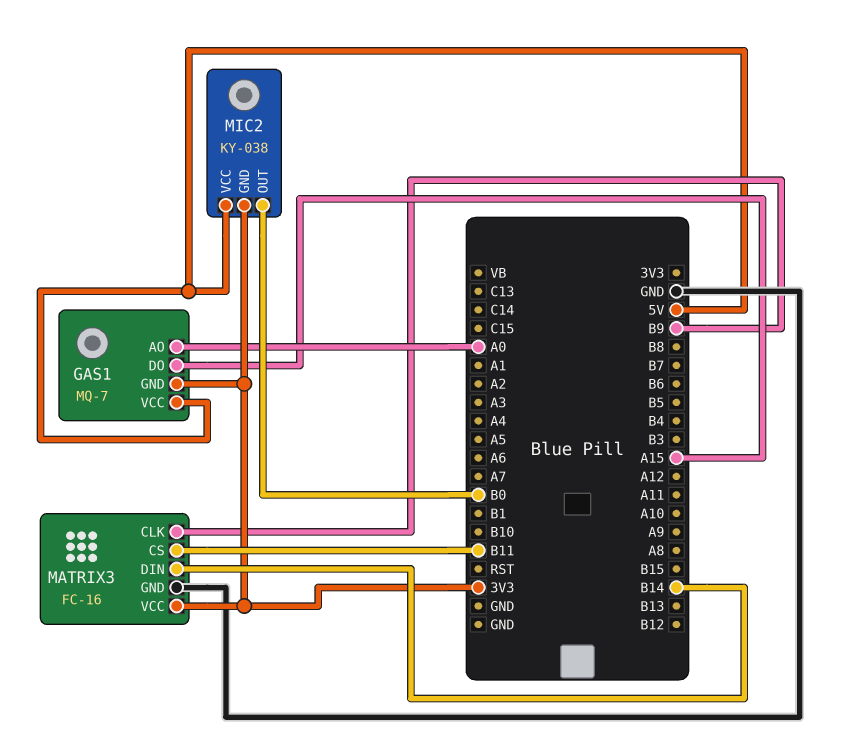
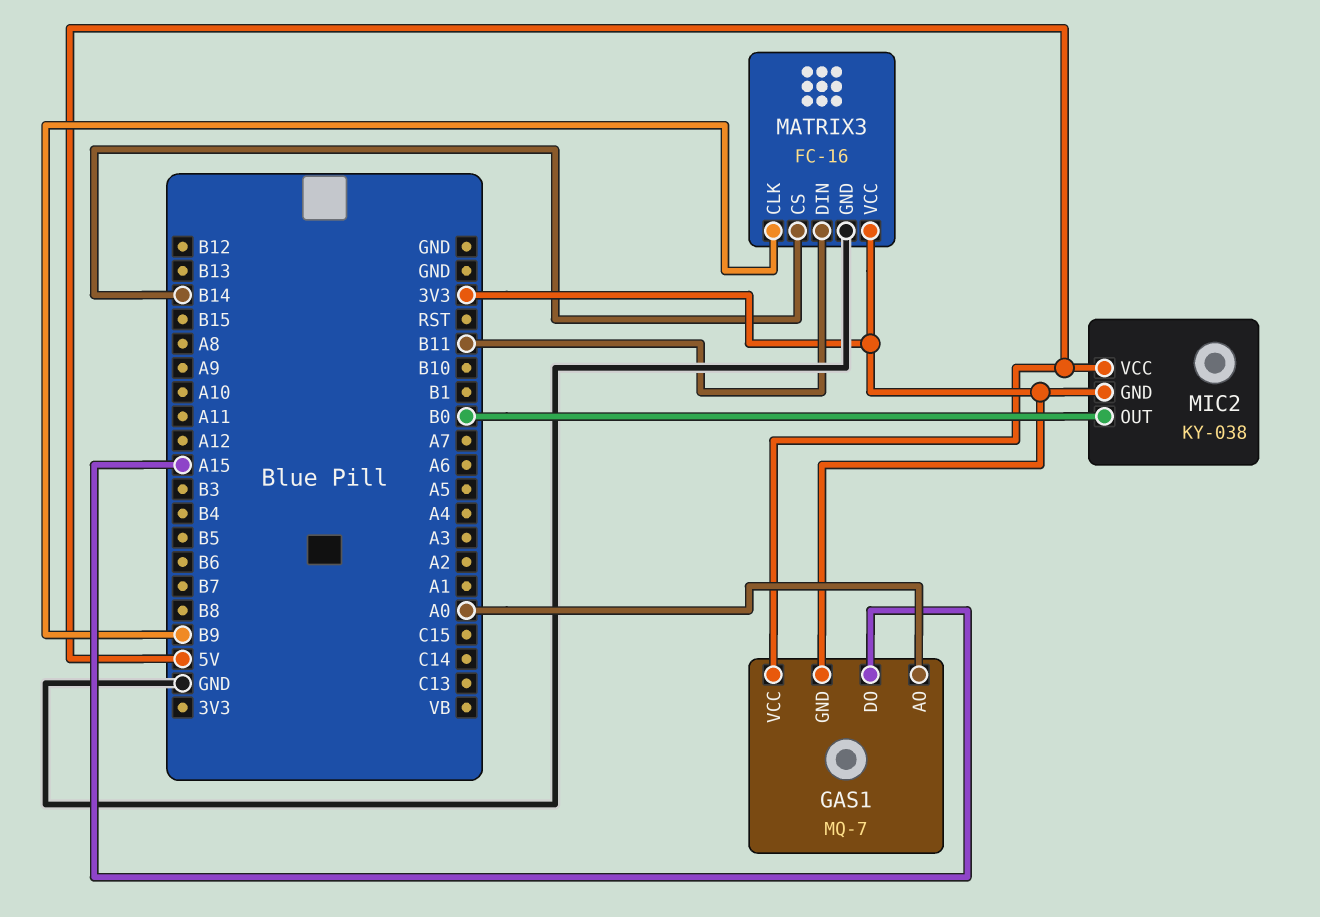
MATRIX3 pin CS: B11 -> B14
MATRIX3 pin DIN: B14 -> B11

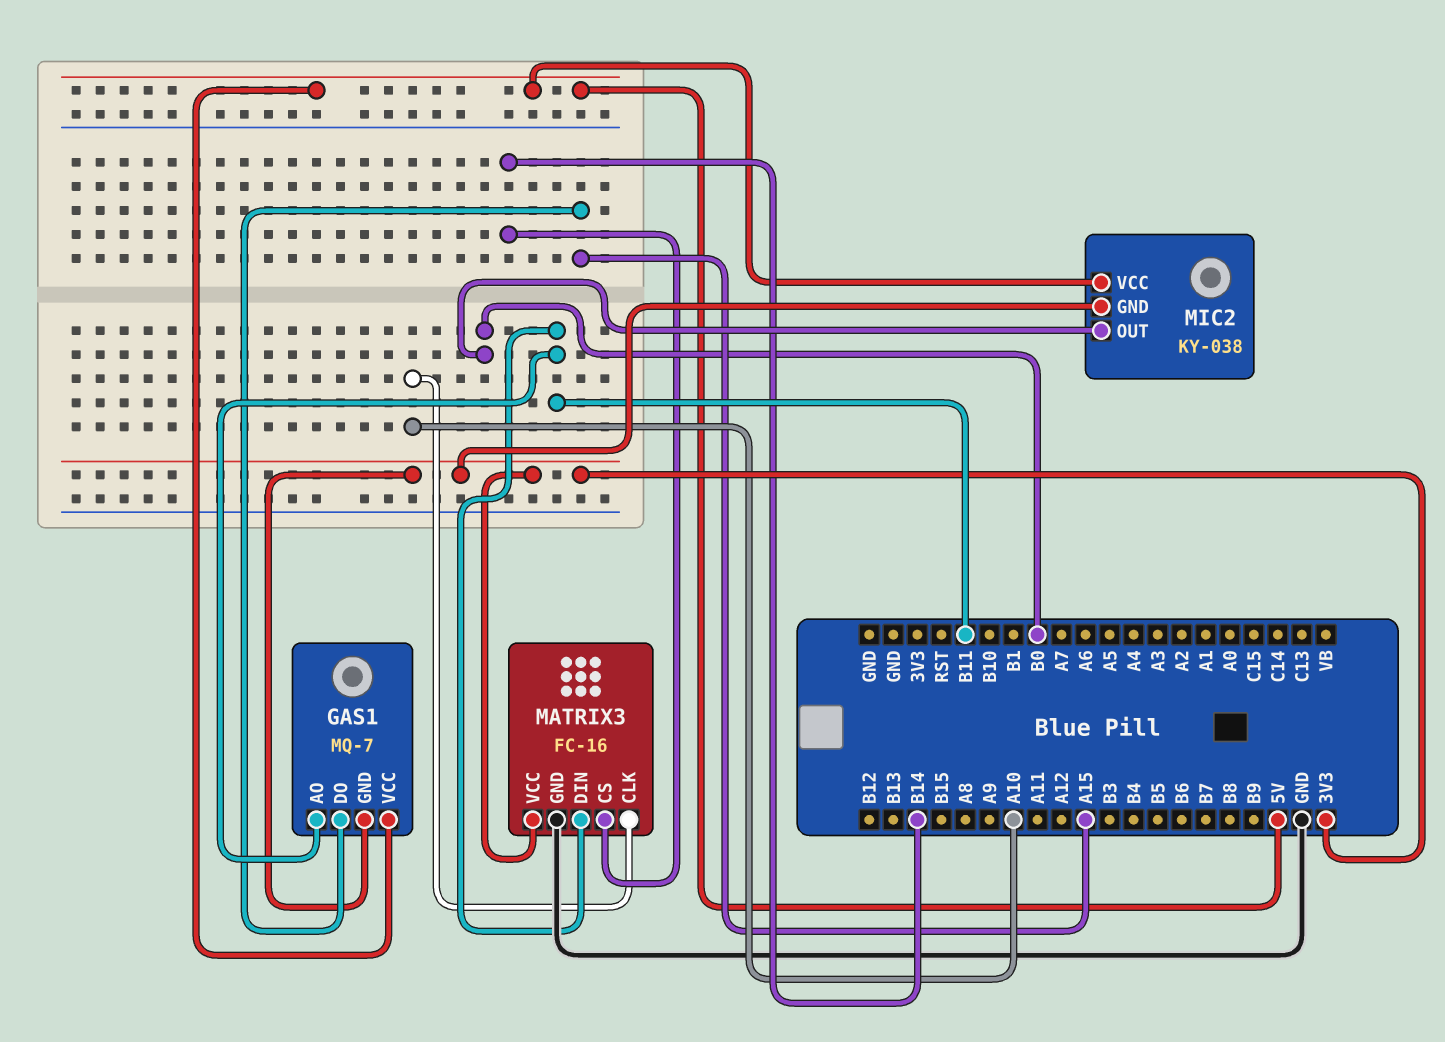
GAS1 pin AO: A0 -> B11
MATRIX3 pin CLK: B9 -> A10

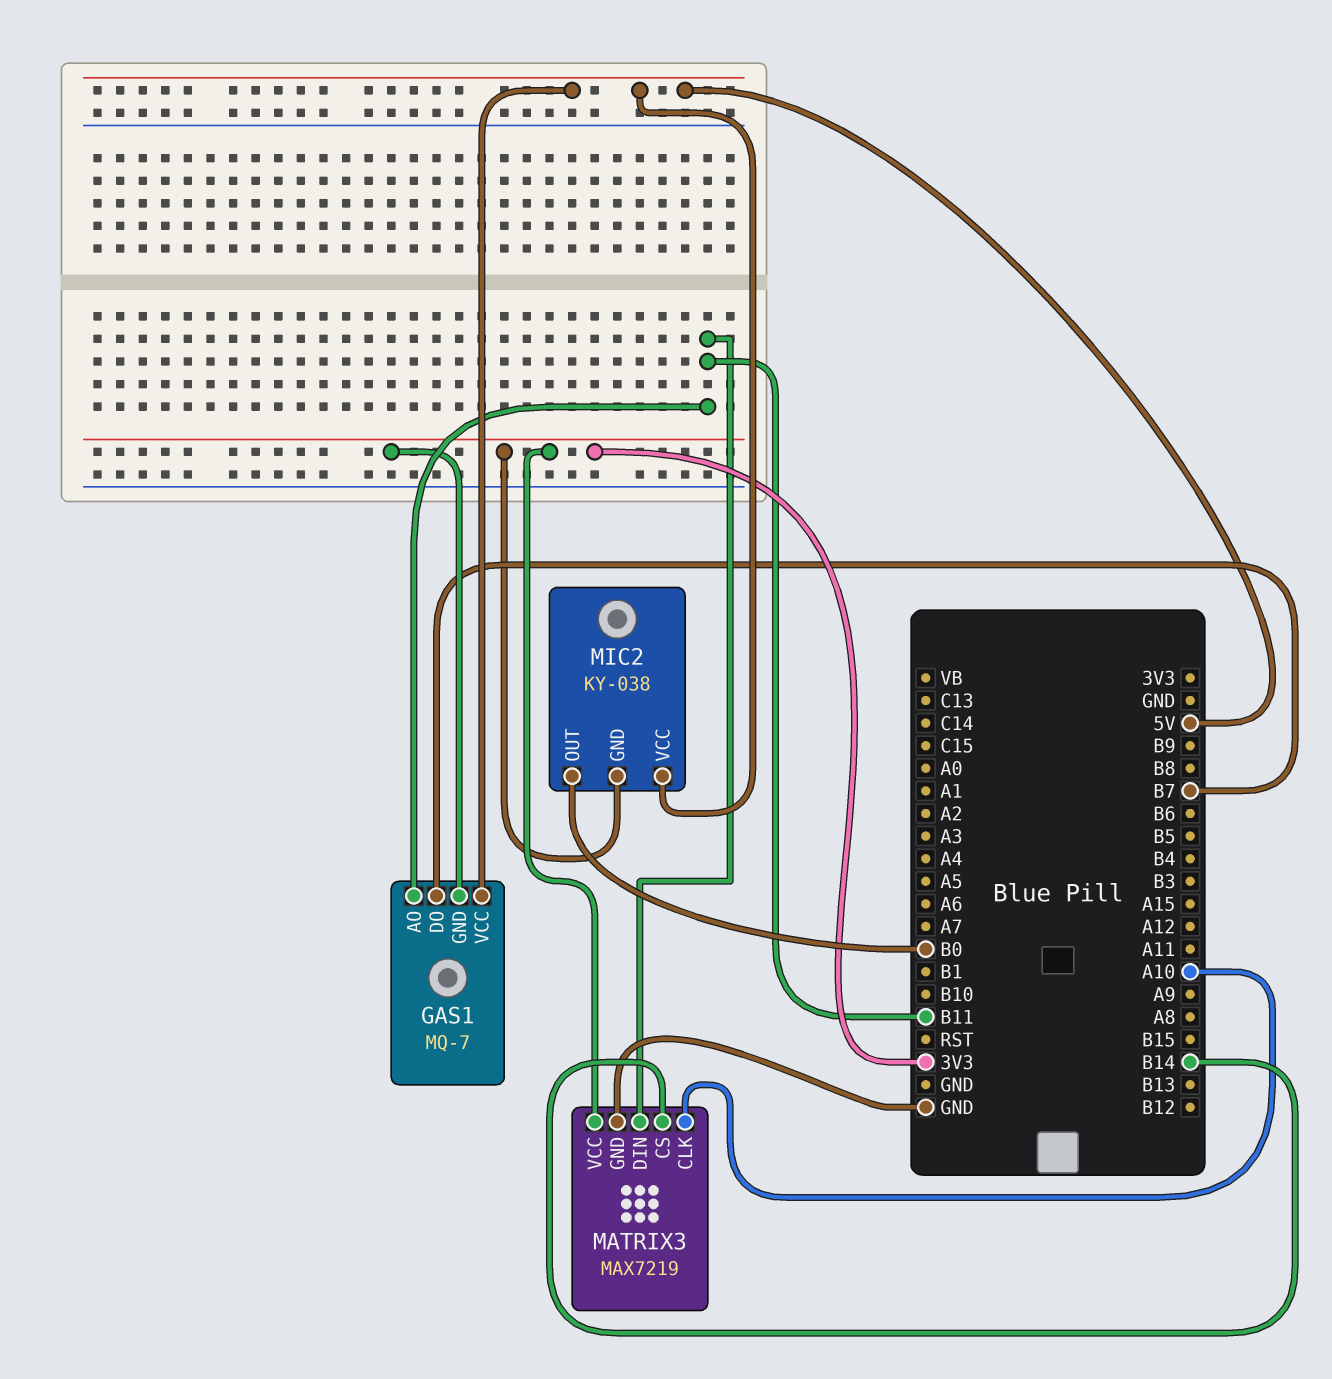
GAS1 pin DO: A15 -> B7
MATRIX3: FC-16 -> MAX7219

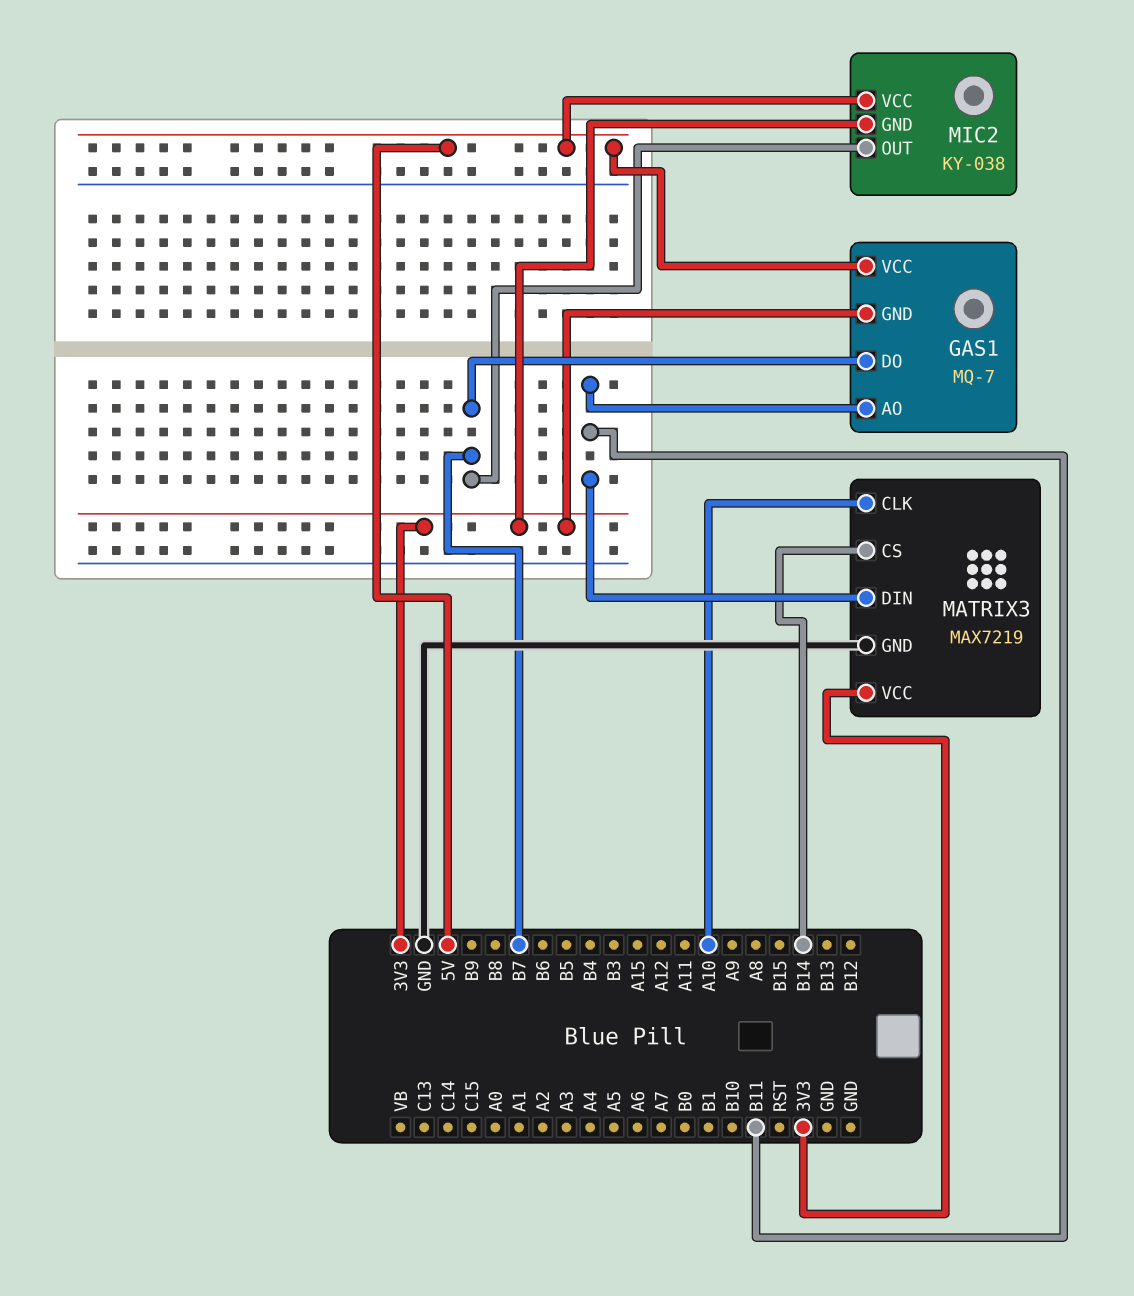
MIC2 pin OUT: B0 -> B7

